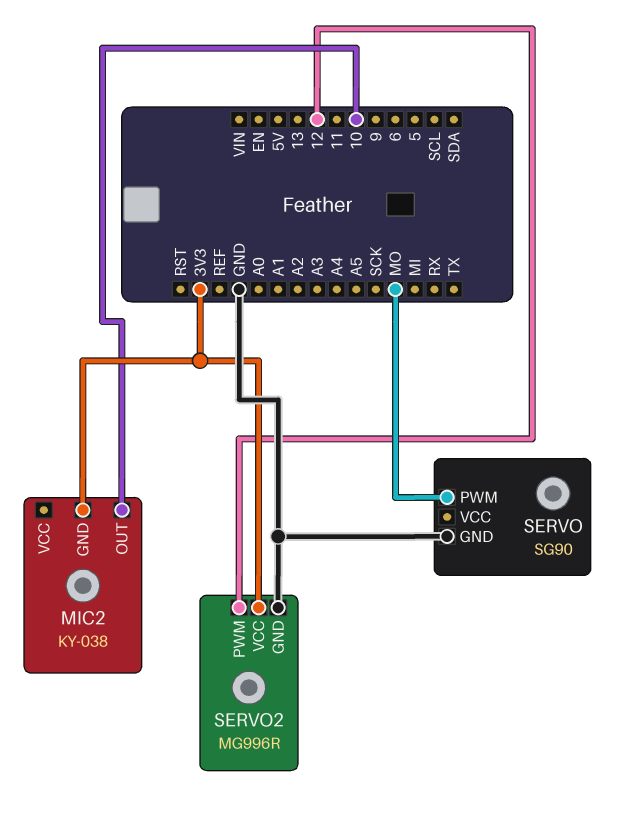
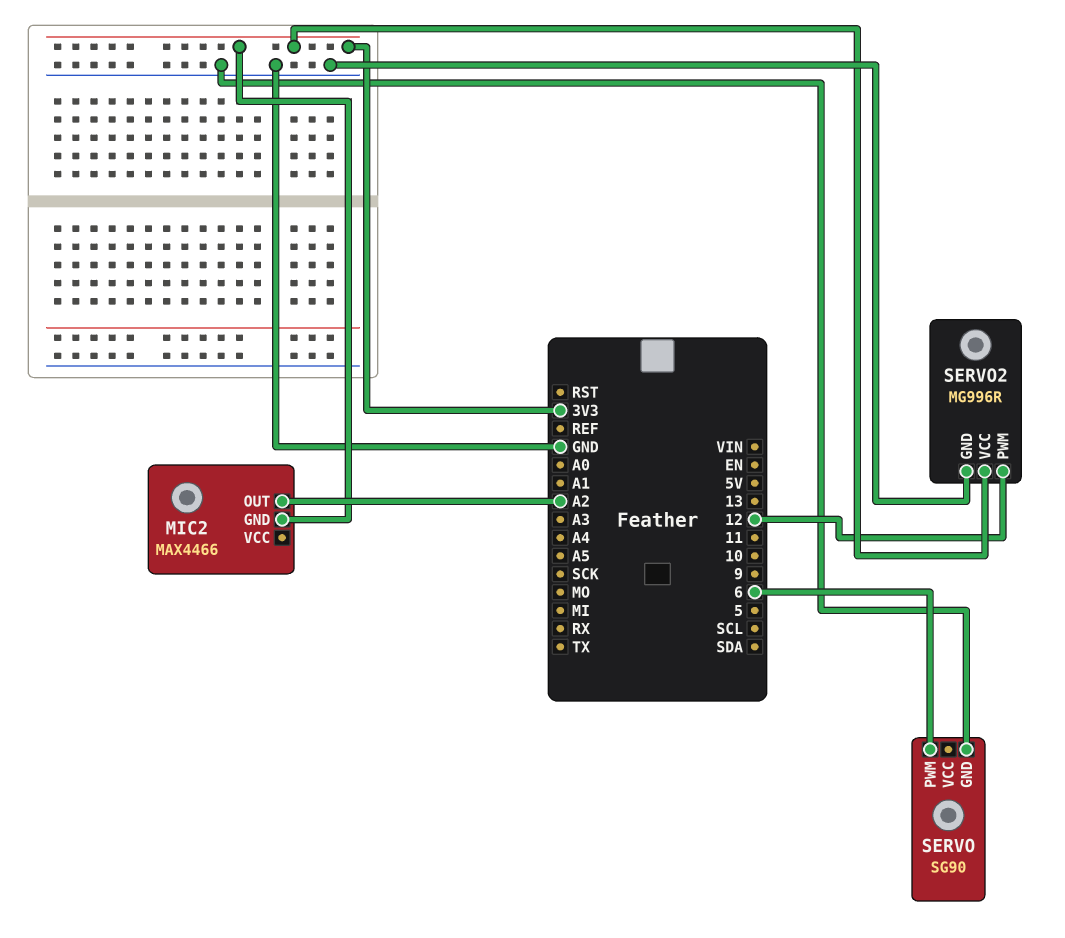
MIC2: KY-038 -> MAX4466
MIC2 pin OUT: 10 -> A2
SERVO pin PWM: MO -> 6

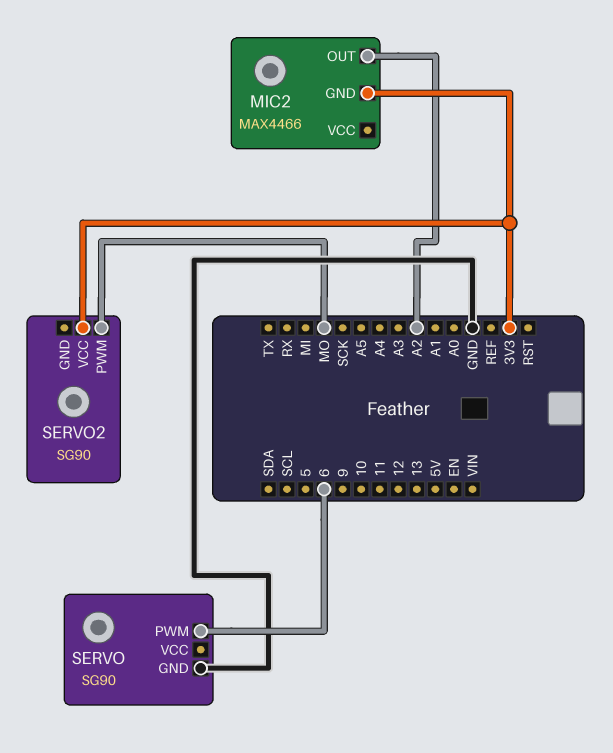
SERVO2: MG996R -> SG90
SERVO2 pin GND: GND -> none
SERVO2 pin PWM: 12 -> MO

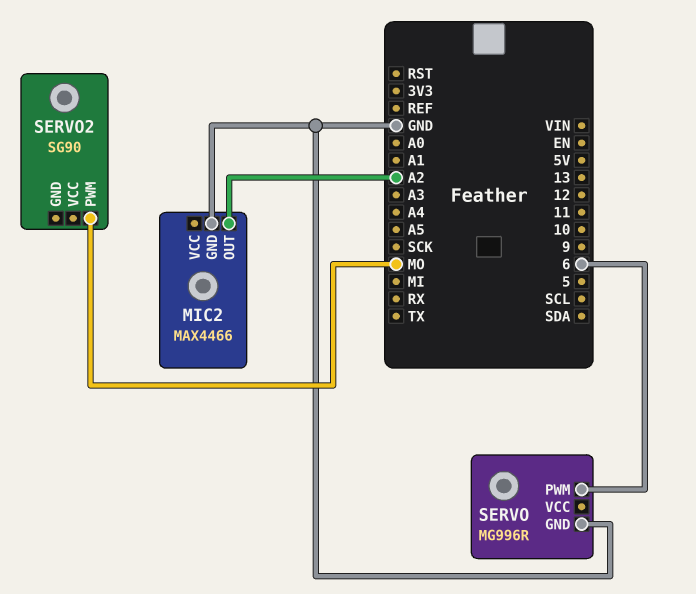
MIC2 pin GND: 3V3 -> GND
SERVO: SG90 -> MG996R
SERVO2 pin VCC: 3V3 -> none

